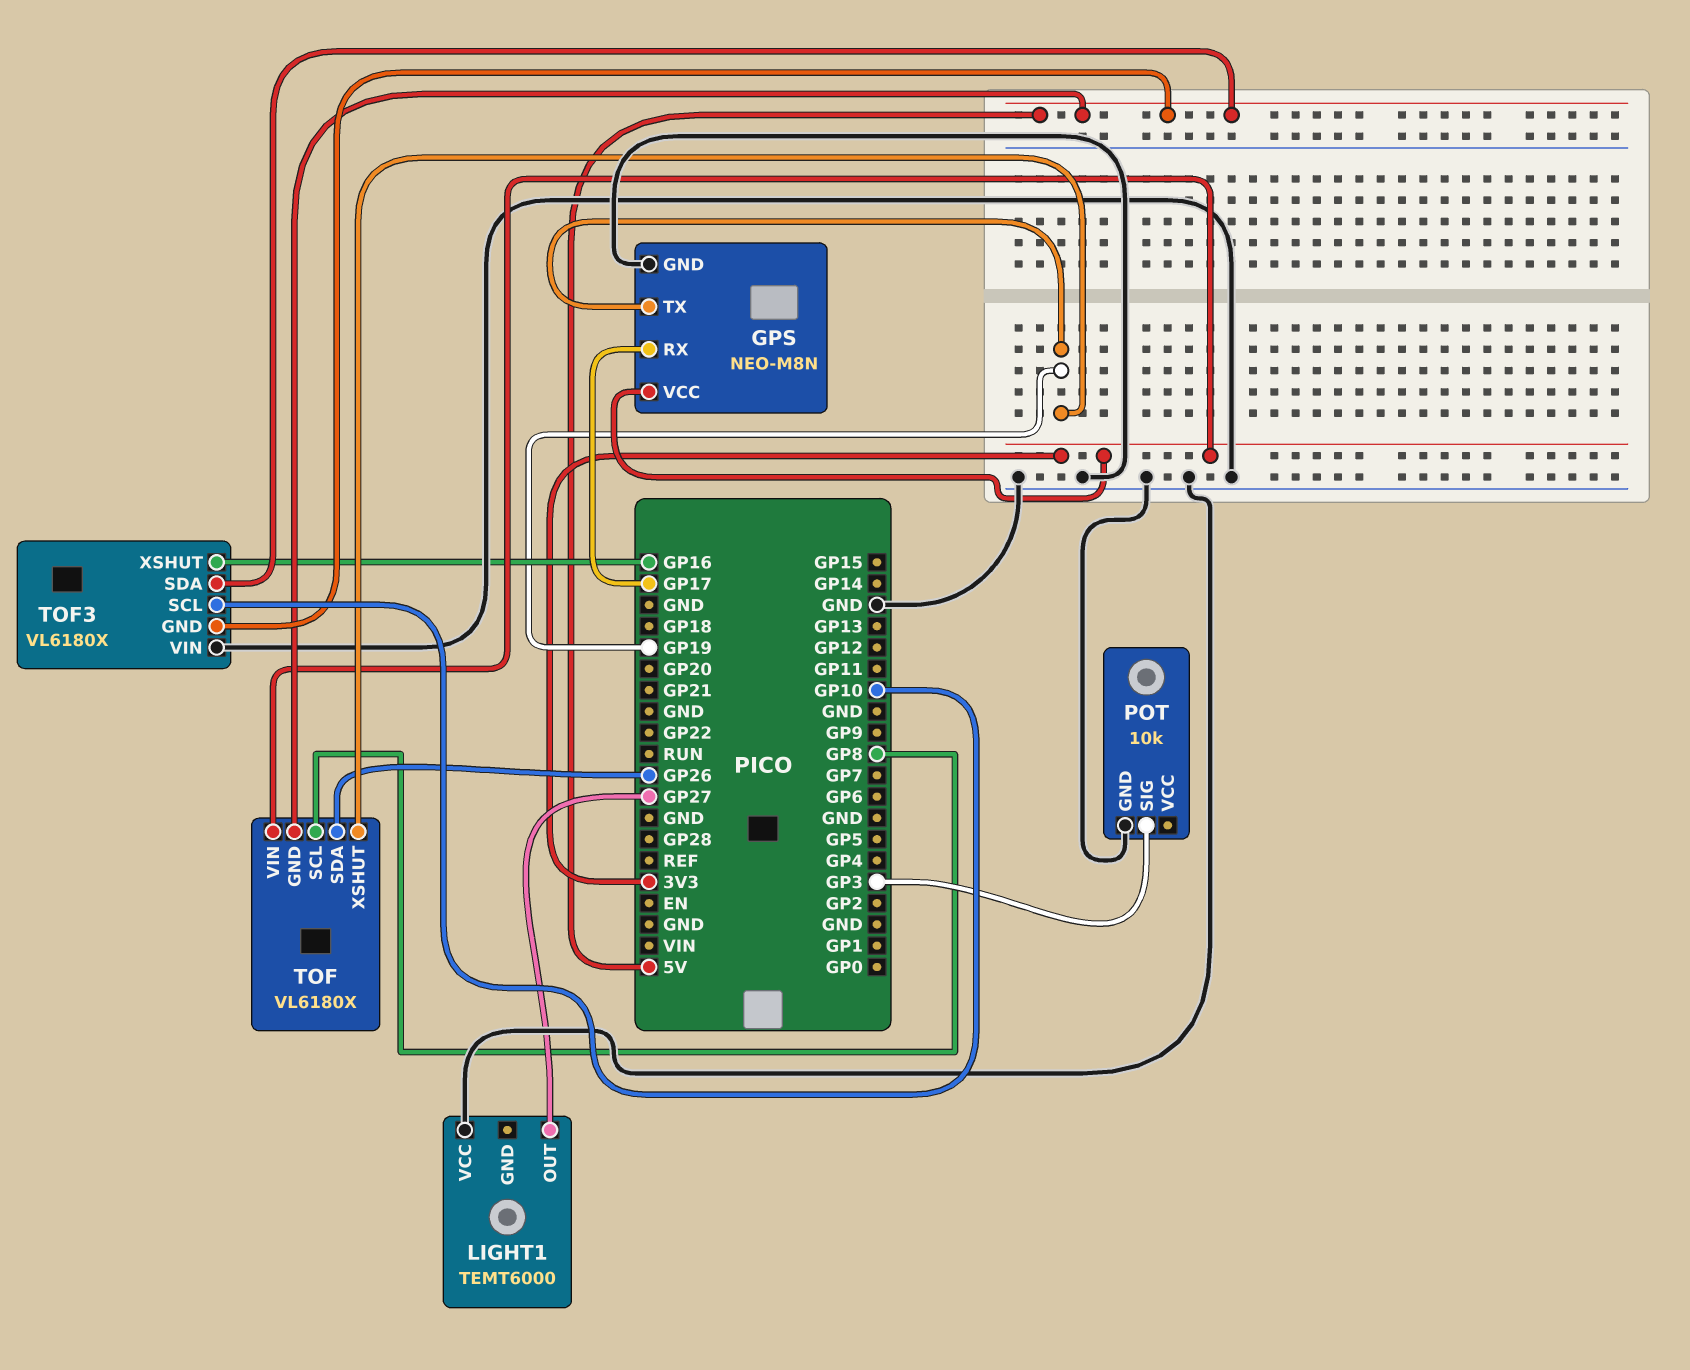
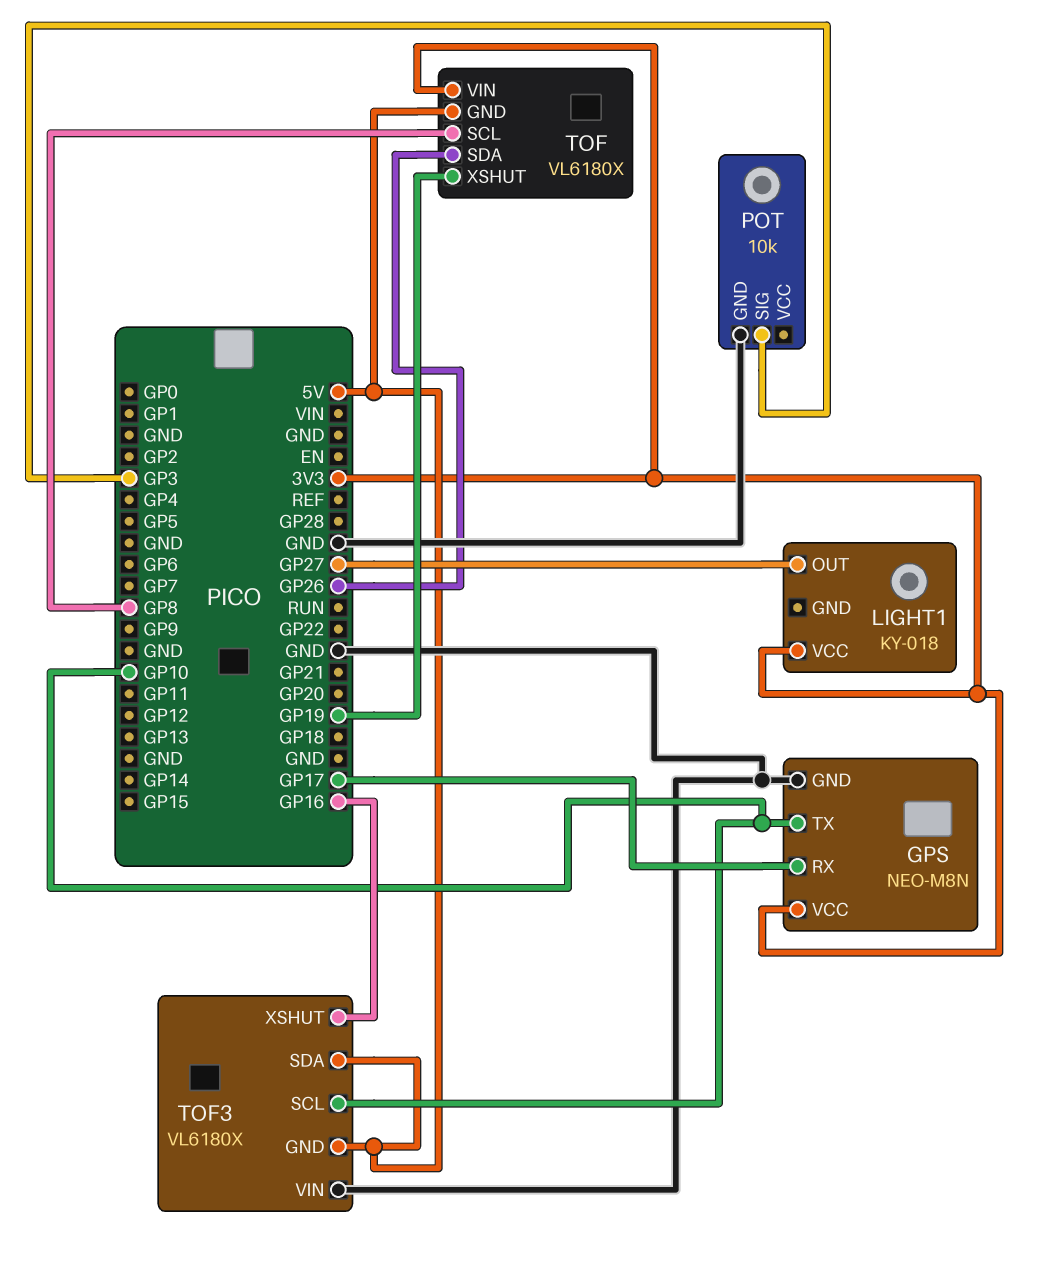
GPS pin TX: GP19 -> GP10
LIGHT1: TEMT6000 -> KY-018
LIGHT1 pin VCC: GND -> 3V3

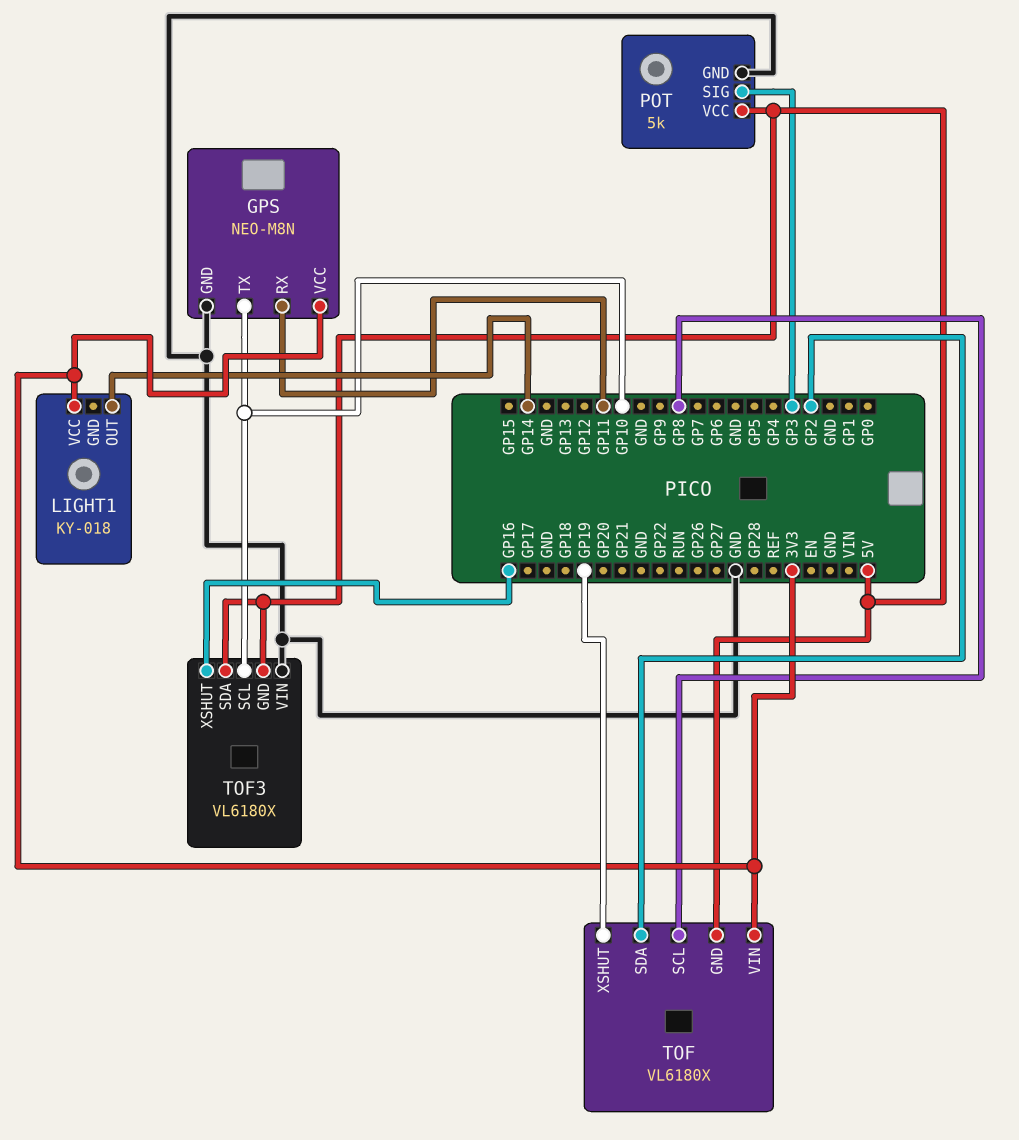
GPS pin RX: GP17 -> GP11
LIGHT1 pin OUT: GP27 -> GP14
POT: 10k -> 5k
POT pin VCC: none -> 5V
TOF pin SDA: GP26 -> GP2

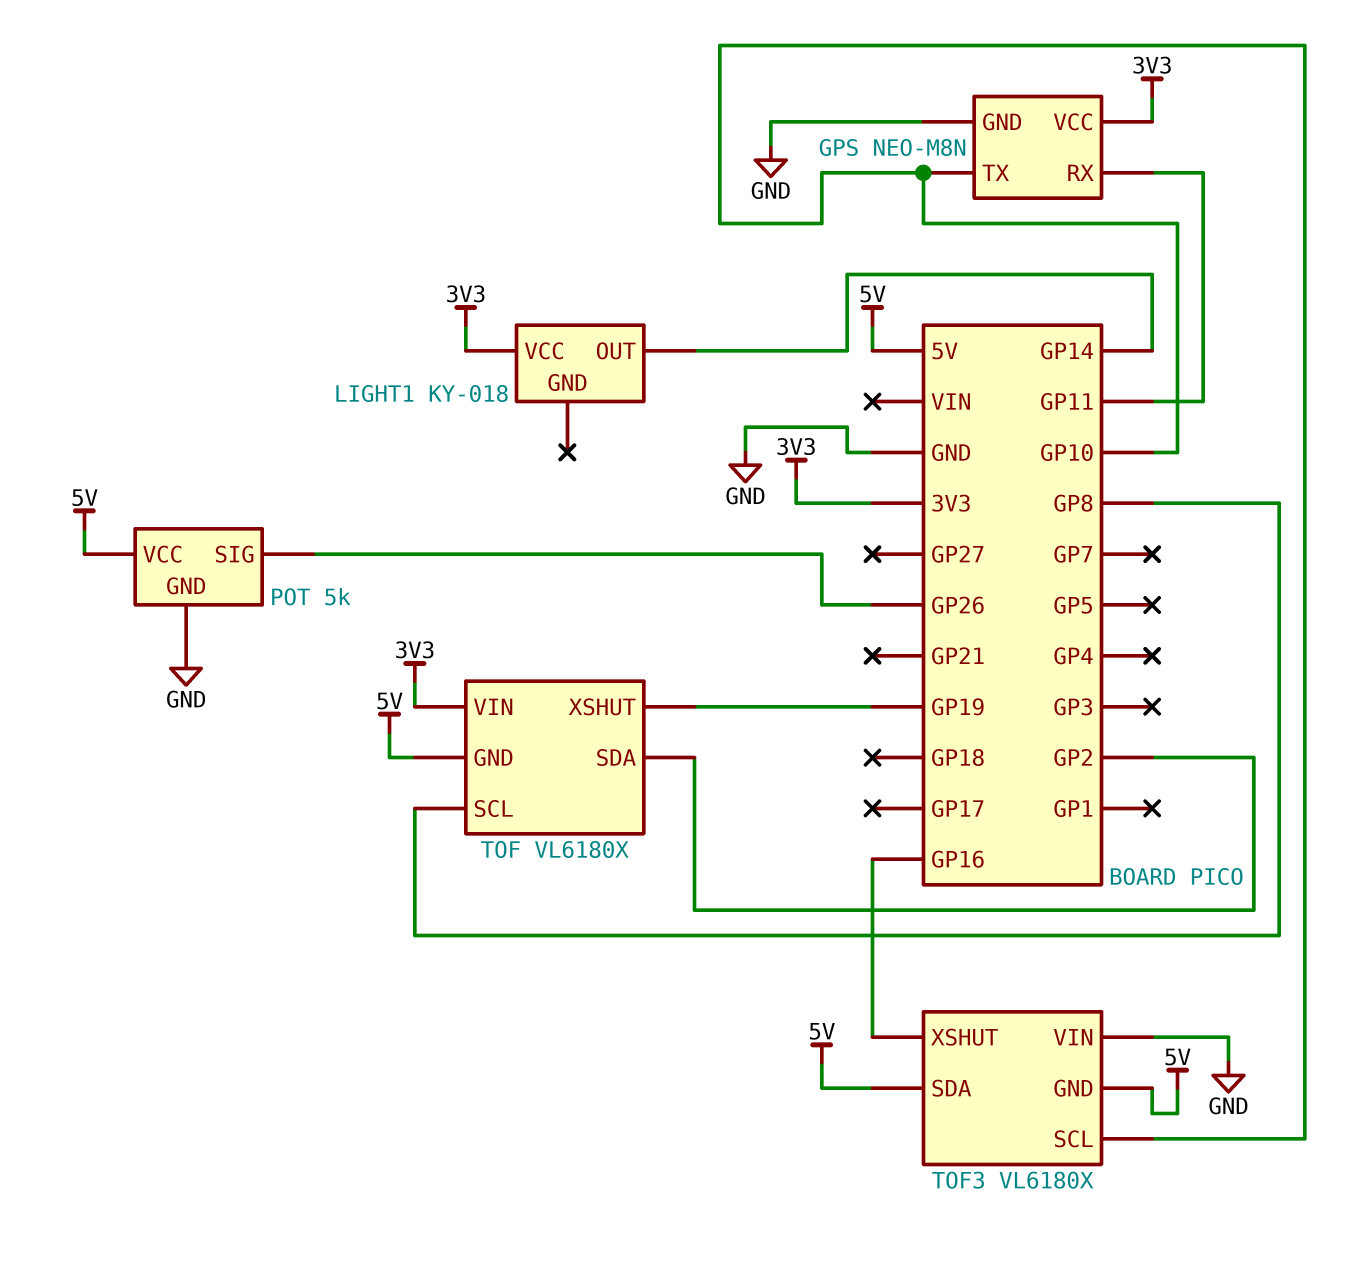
POT pin SIG: GP3 -> GP26

